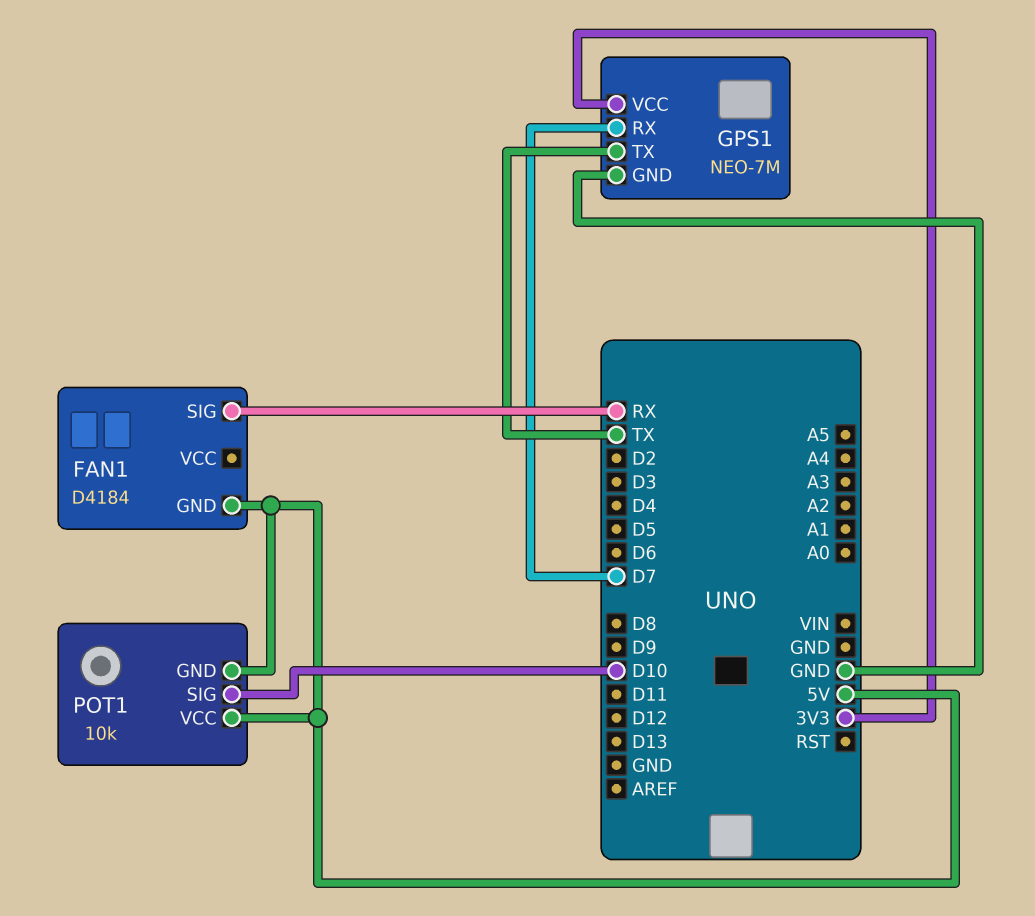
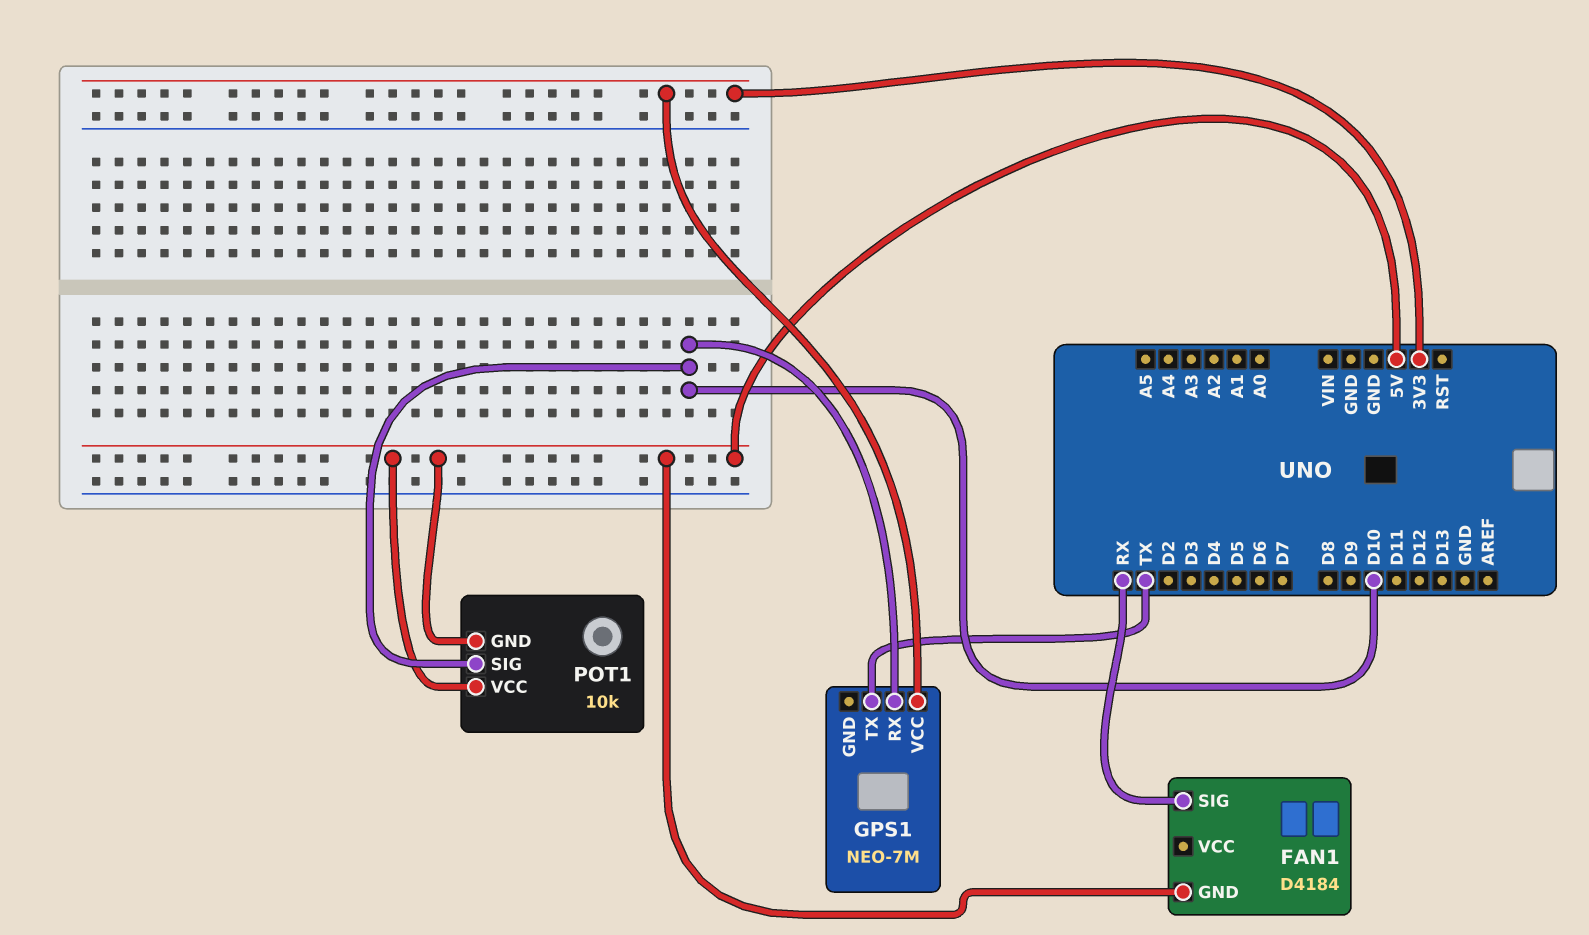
GPS1 pin GND: GND -> none
GPS1 pin RX: D7 -> D10

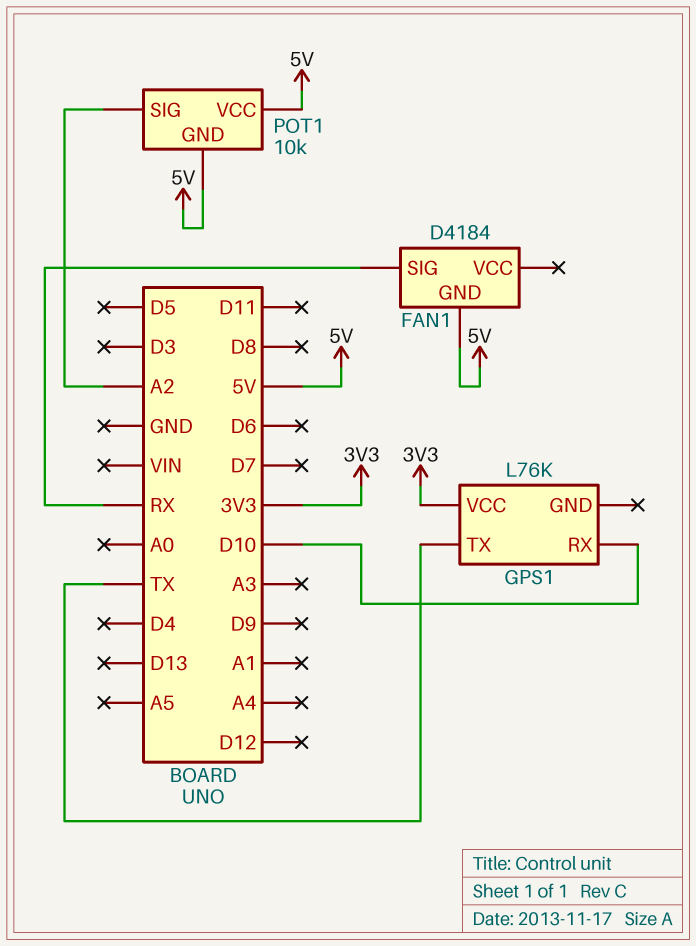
GPS1: NEO-7M -> L76K
POT1 pin SIG: D10 -> A2

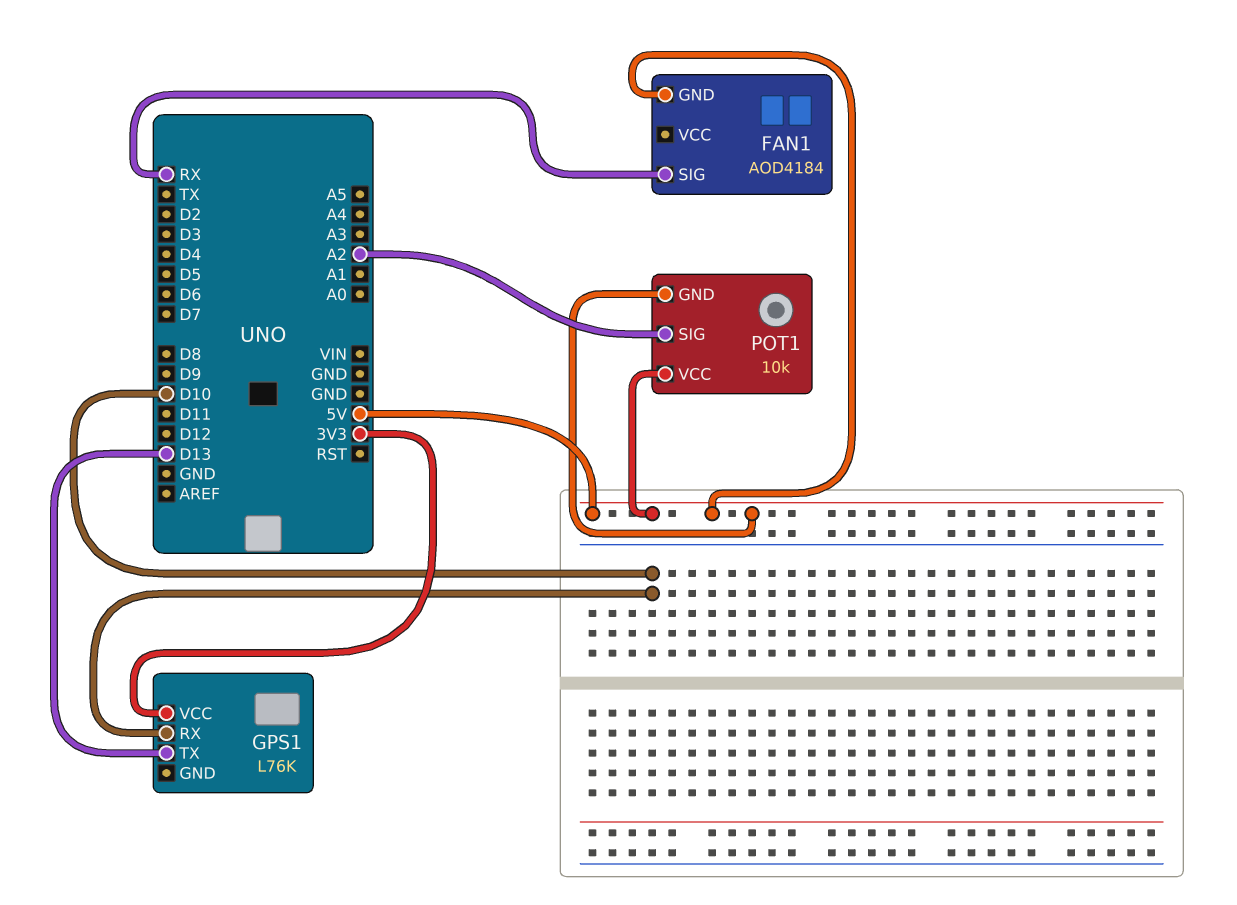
FAN1: D4184 -> AOD4184
GPS1 pin TX: TX -> D13

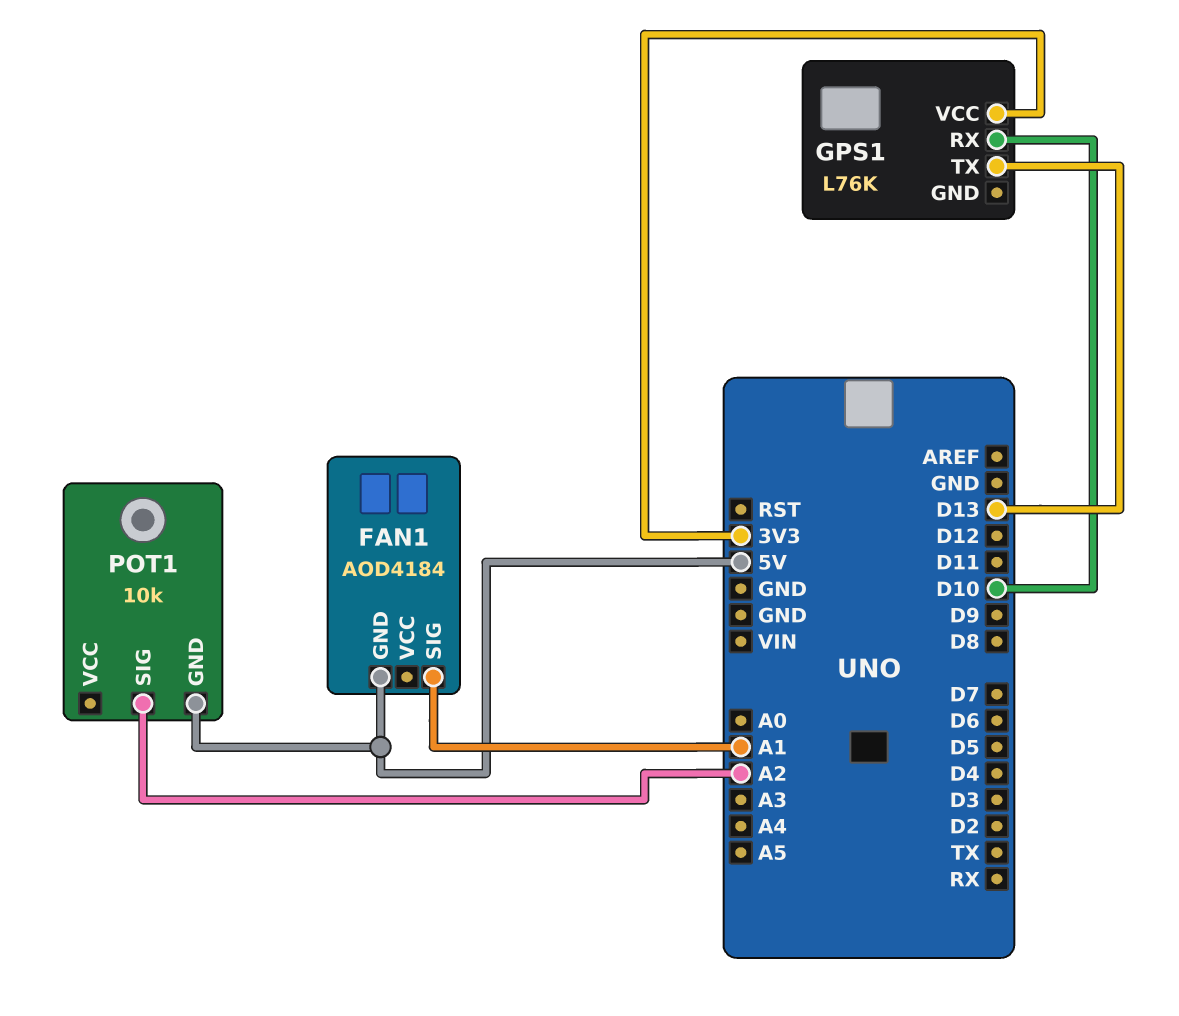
FAN1 pin SIG: RX -> A1
POT1 pin VCC: 5V -> none

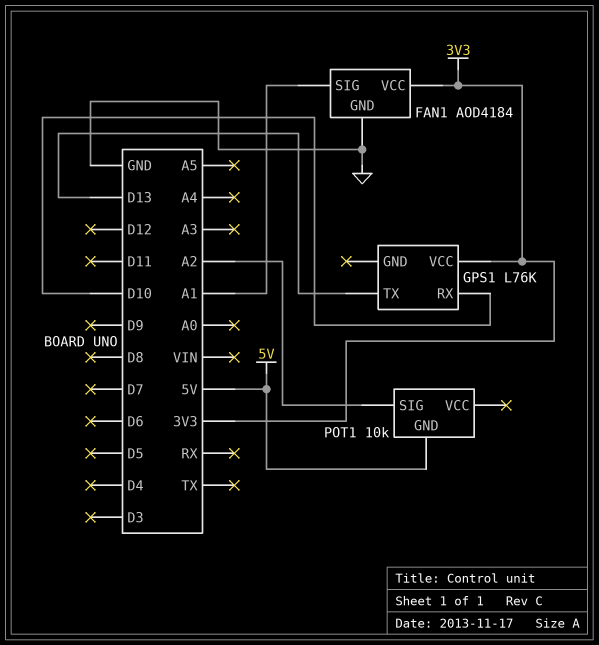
FAN1 pin GND: 5V -> GND
FAN1 pin VCC: none -> 3V3

